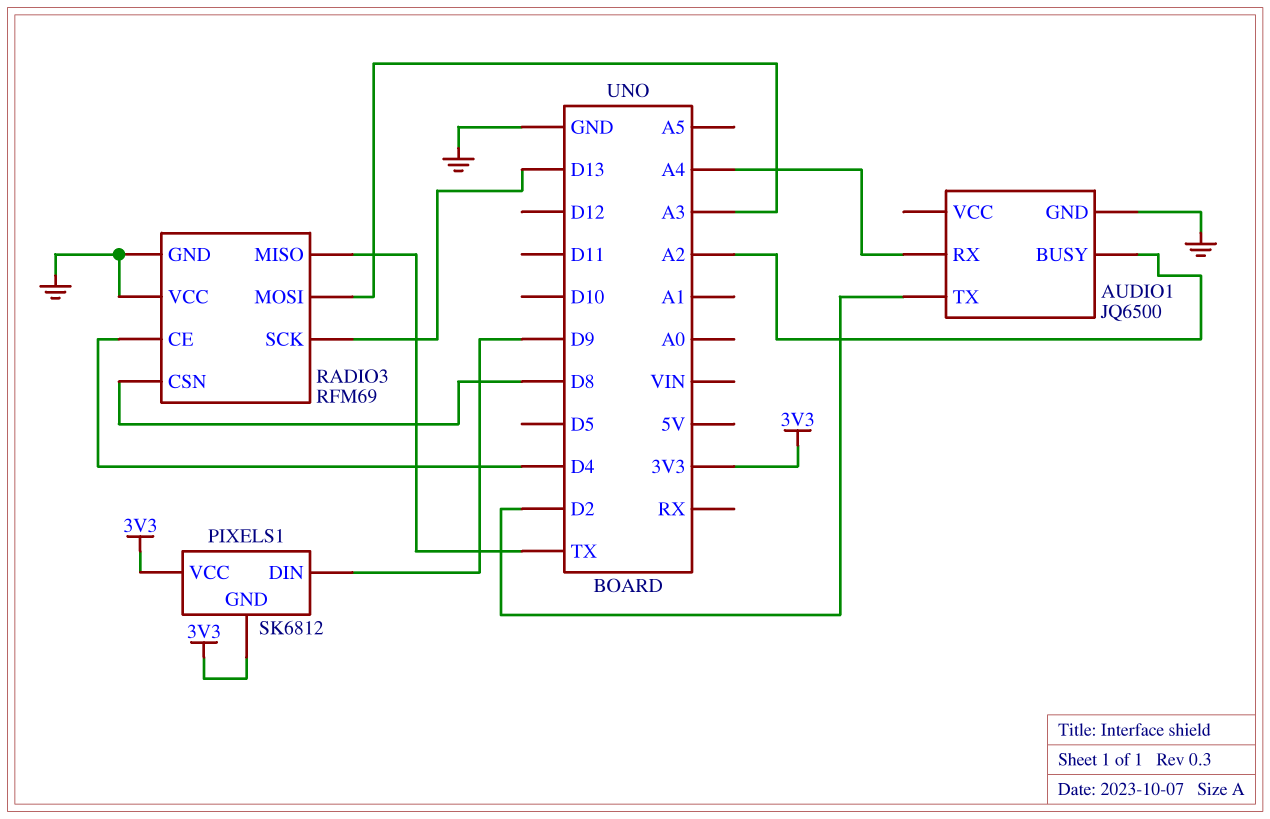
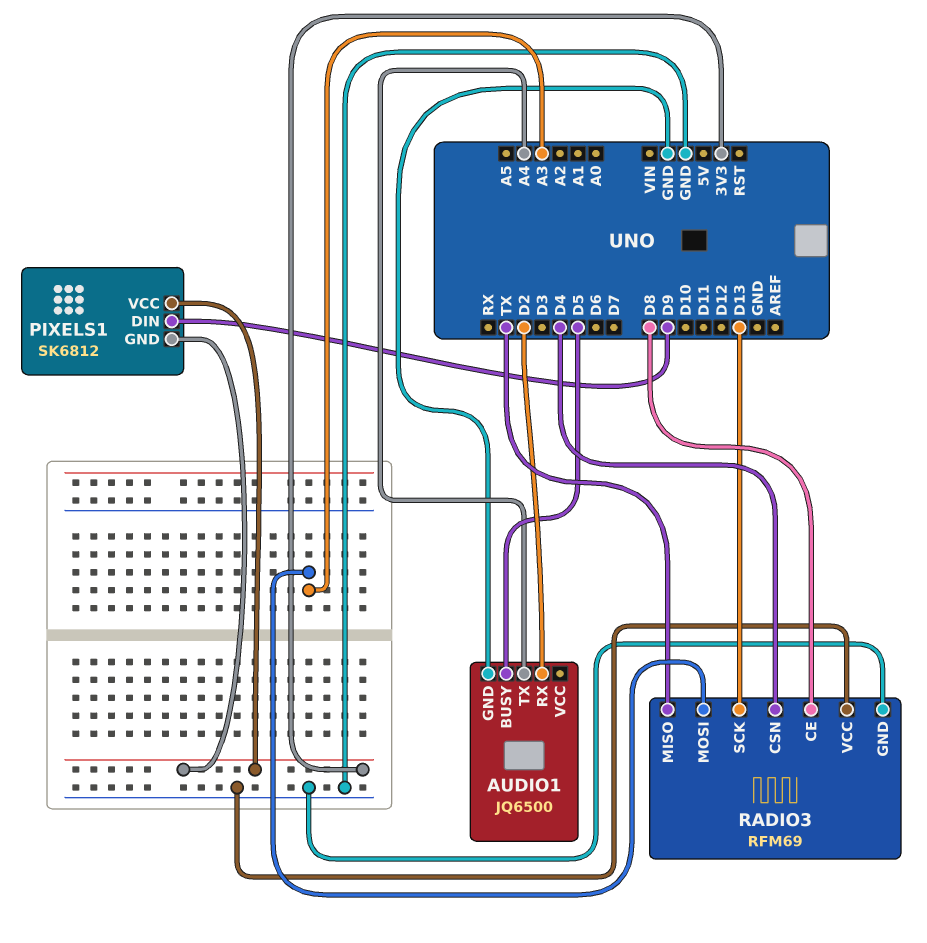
AUDIO1 pin BUSY: A2 -> D5
AUDIO1 pin RX: A4 -> D2
AUDIO1 pin TX: D2 -> A4
RADIO3 pin CE: D4 -> D8
RADIO3 pin CSN: D8 -> D4

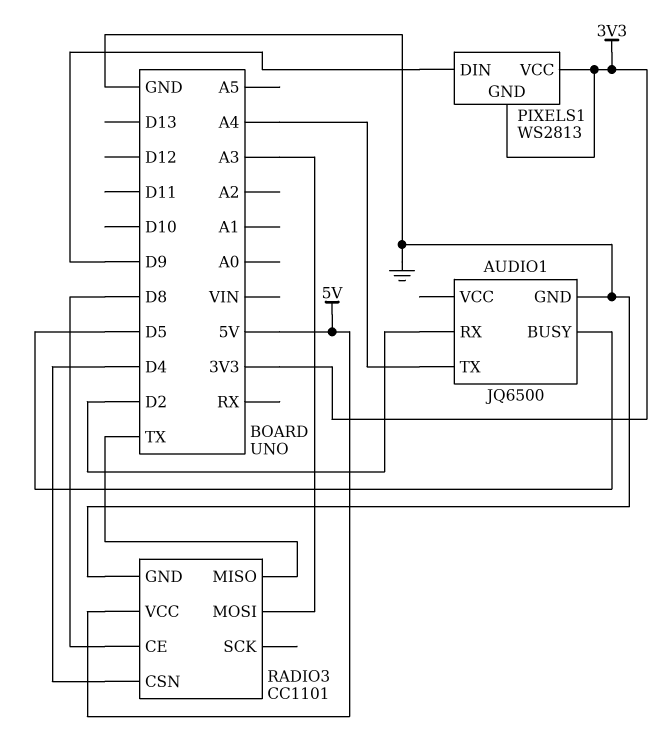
PIXELS1: SK6812 -> WS2813
RADIO3: RFM69 -> CC1101
RADIO3 pin SCK: D13 -> none
RADIO3 pin VCC: GND -> 5V

